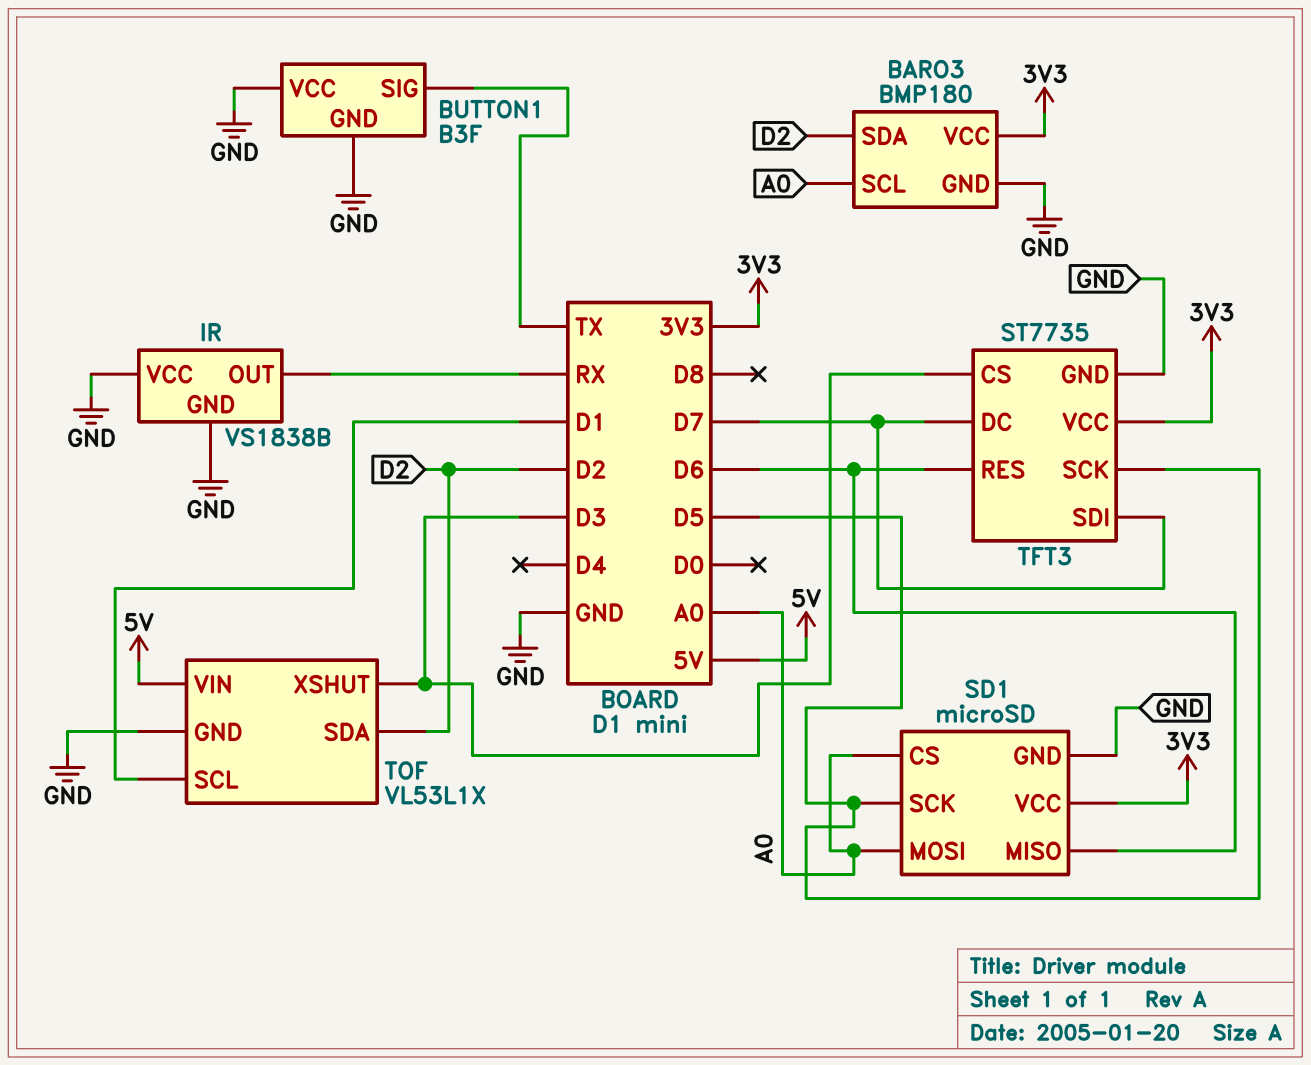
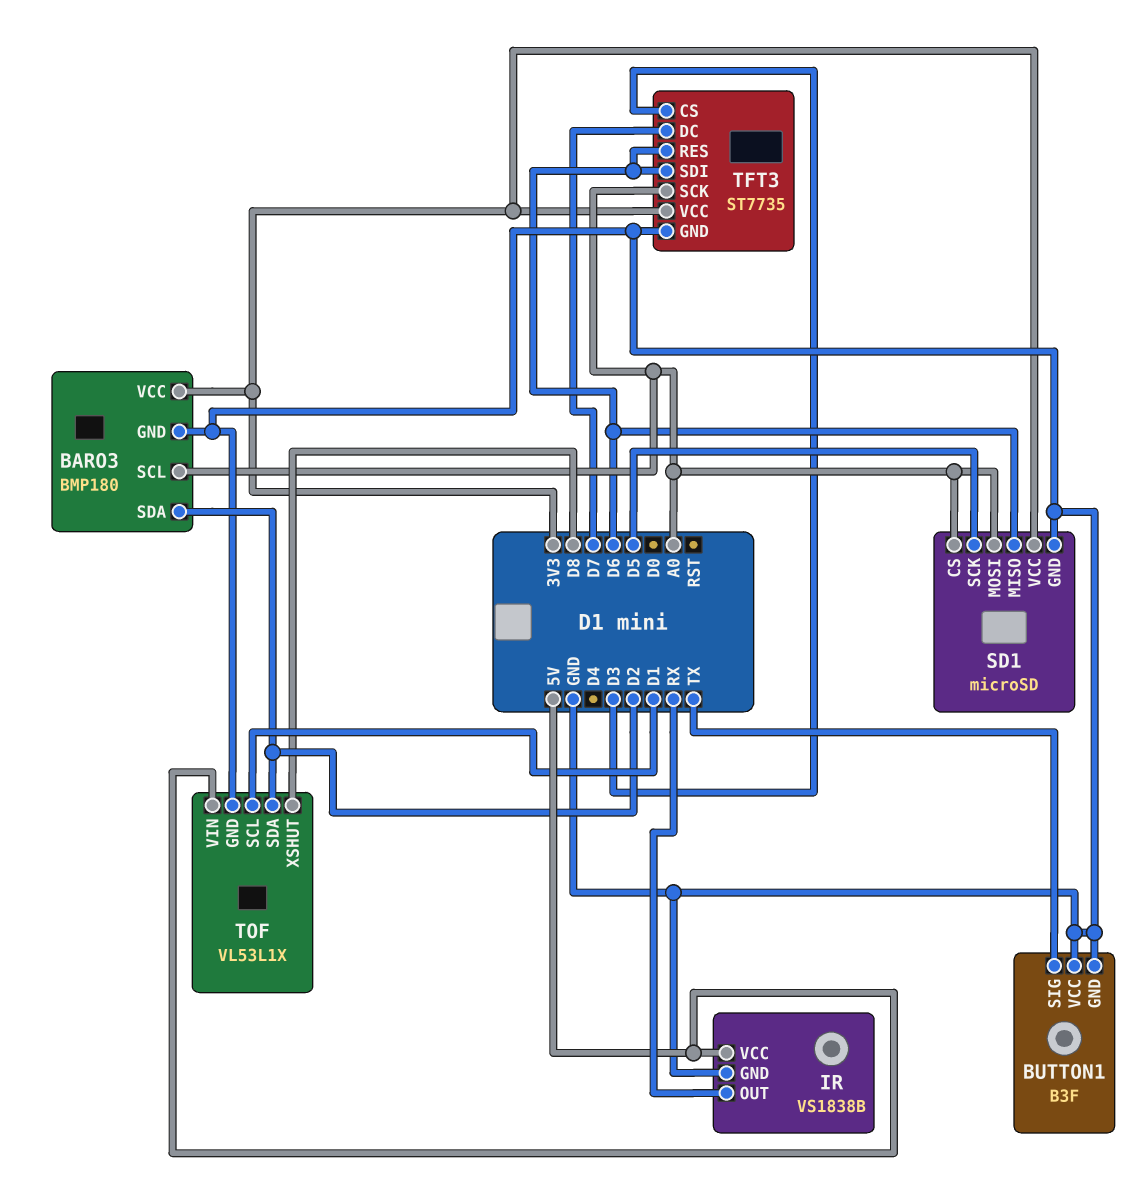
IR pin VCC: GND -> 5V
TFT3 pin SCK: D5 -> A0
TFT3 pin SDI: D7 -> D6
TOF pin XSHUT: D3 -> D8

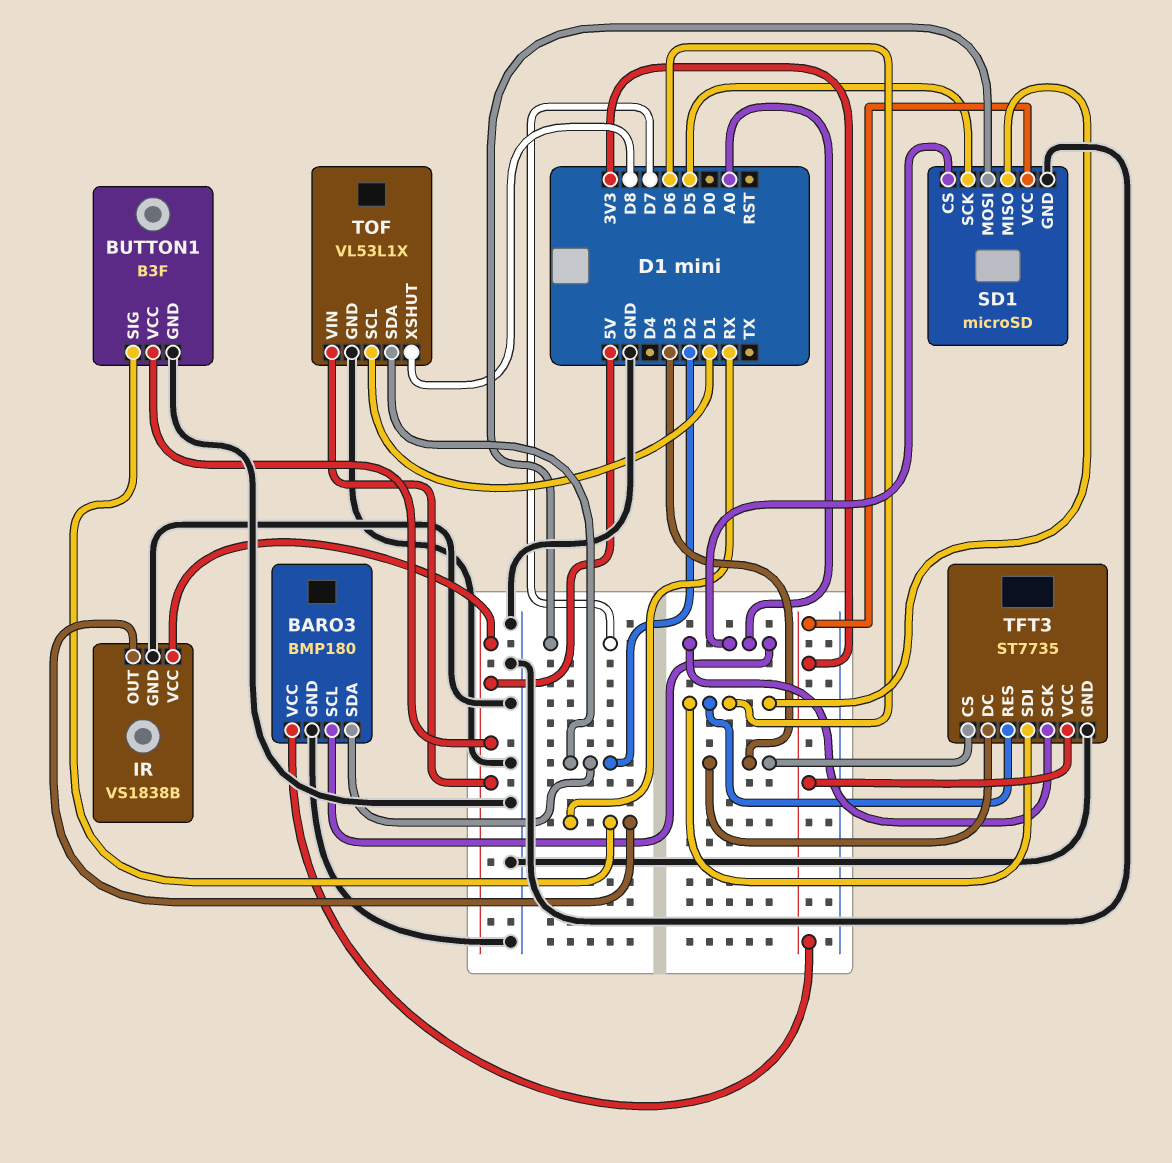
BUTTON1 pin SIG: TX -> RX
BUTTON1 pin VCC: GND -> 5V
SD1 pin MOSI: A0 -> D7
TFT3 pin DC: D7 -> D3

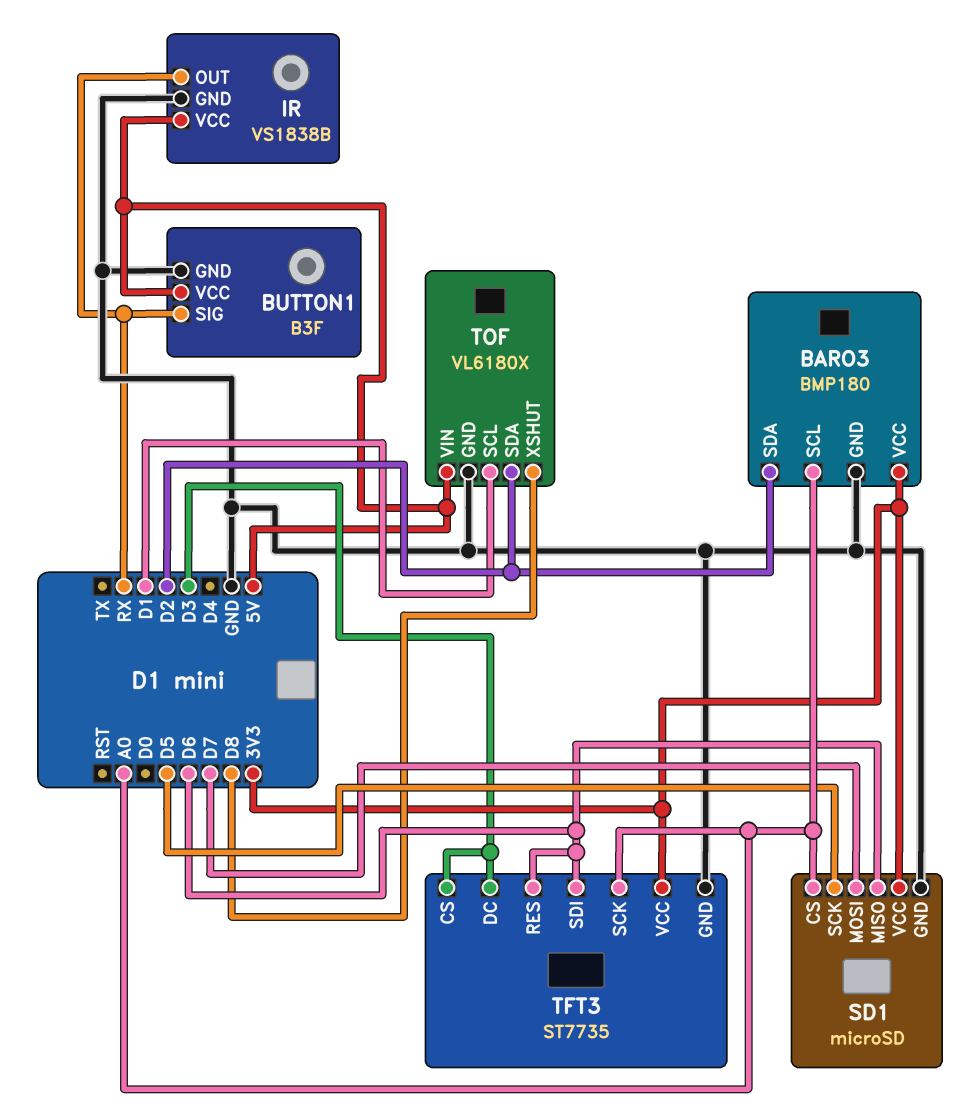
TOF: VL53L1X -> VL6180X

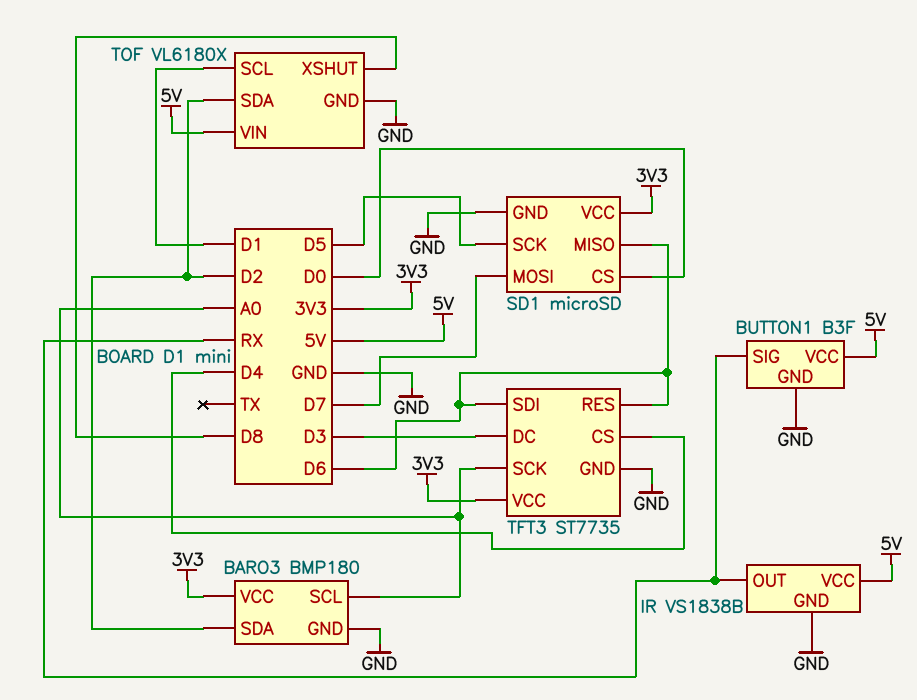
SD1 pin CS: A0 -> D0
TFT3 pin CS: D3 -> D4

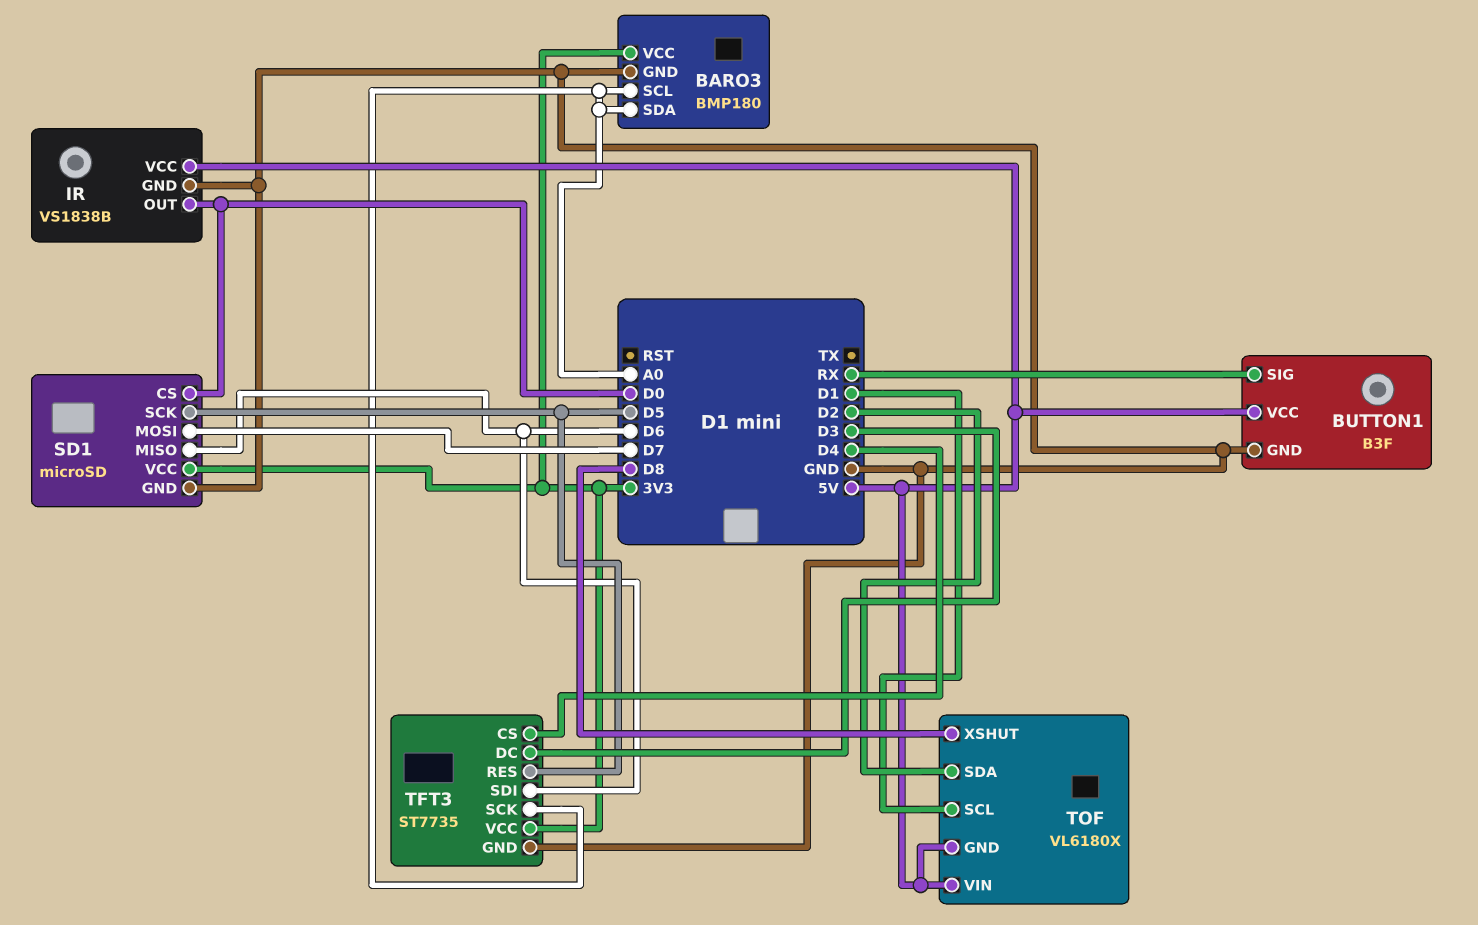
BARO3 pin SDA: D2 -> A0
IR pin OUT: RX -> D0
TFT3 pin RES: D6 -> D5
TOF pin GND: GND -> 5V

